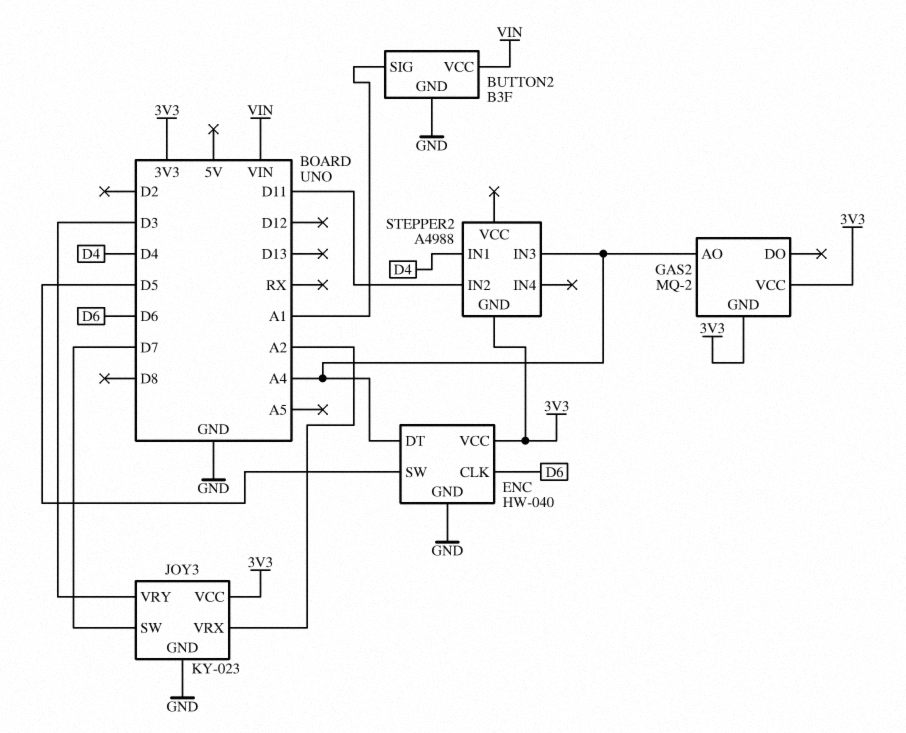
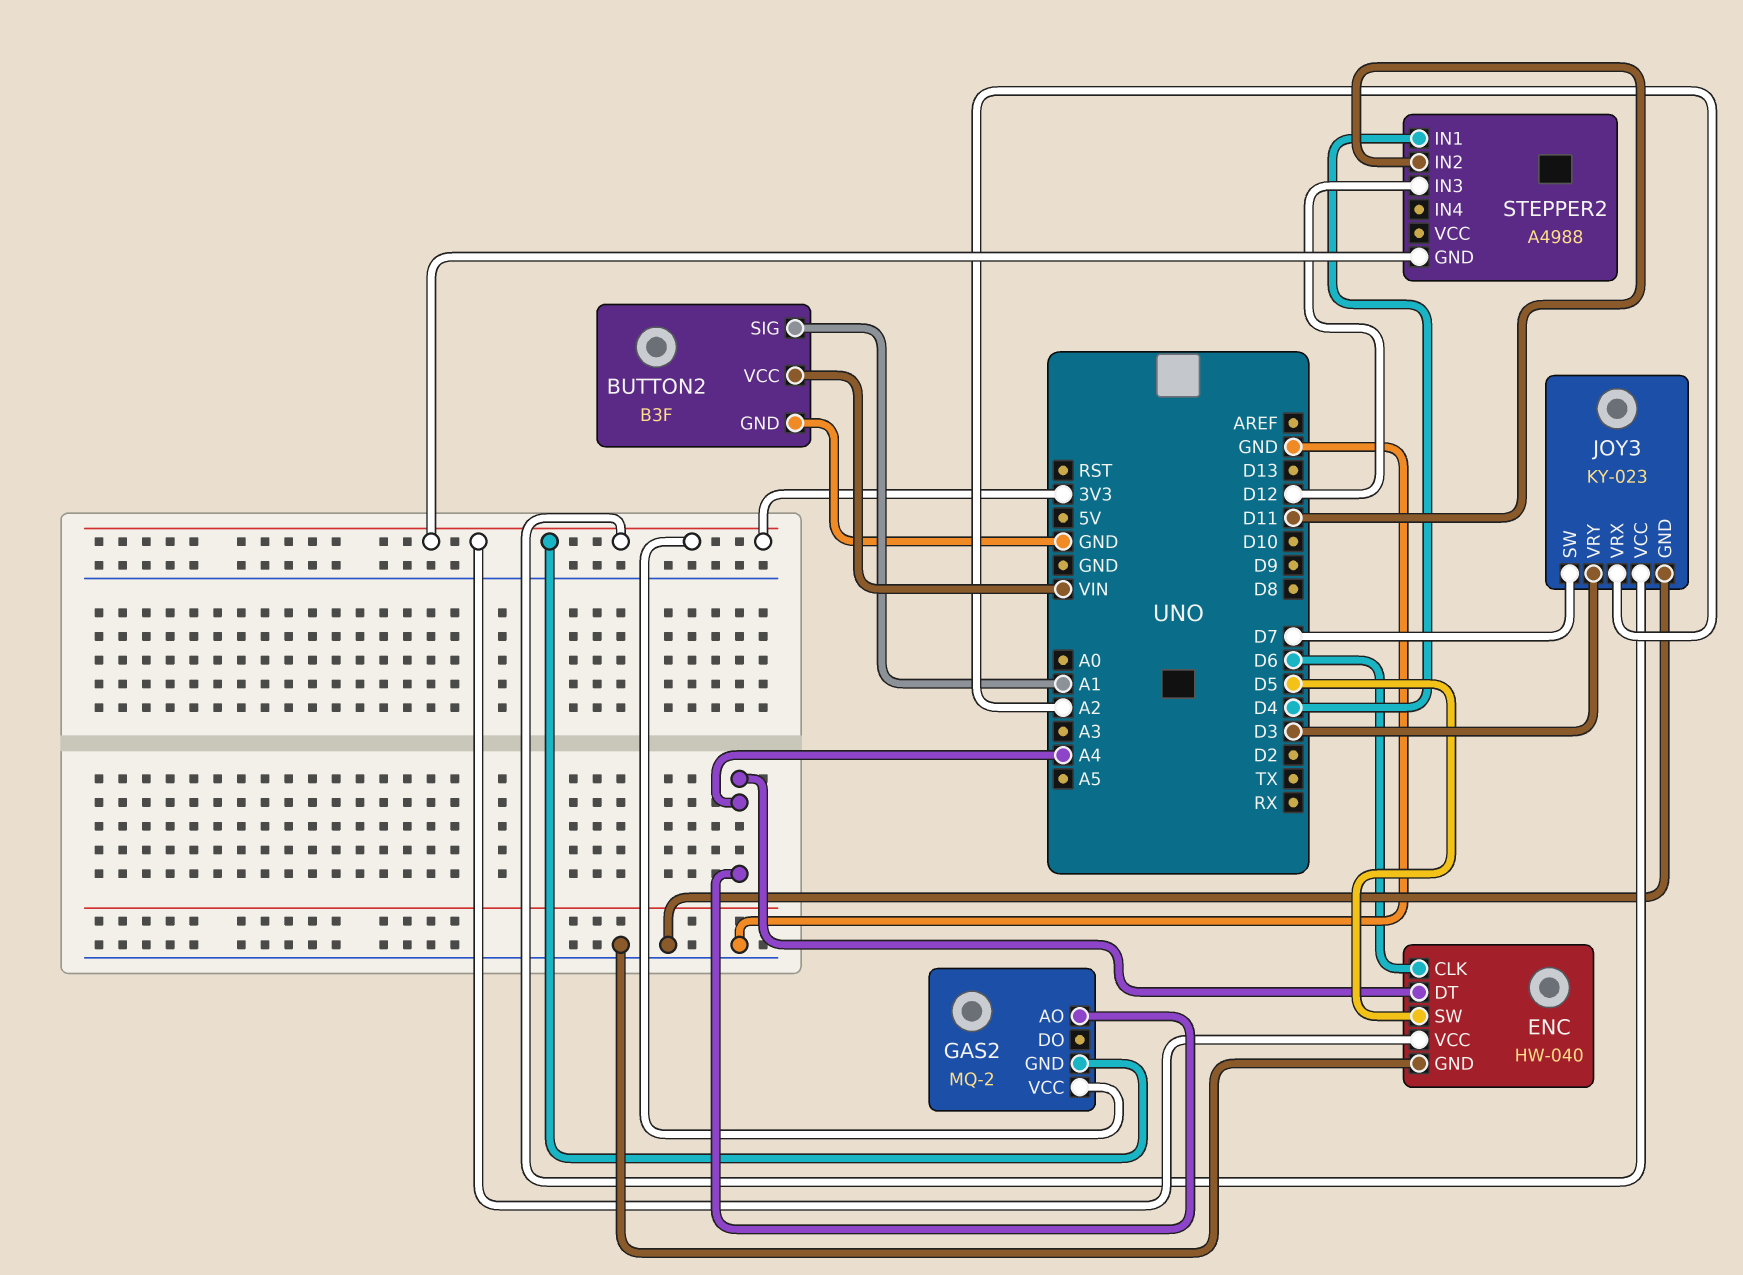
STEPPER2 pin IN3: A4 -> D12

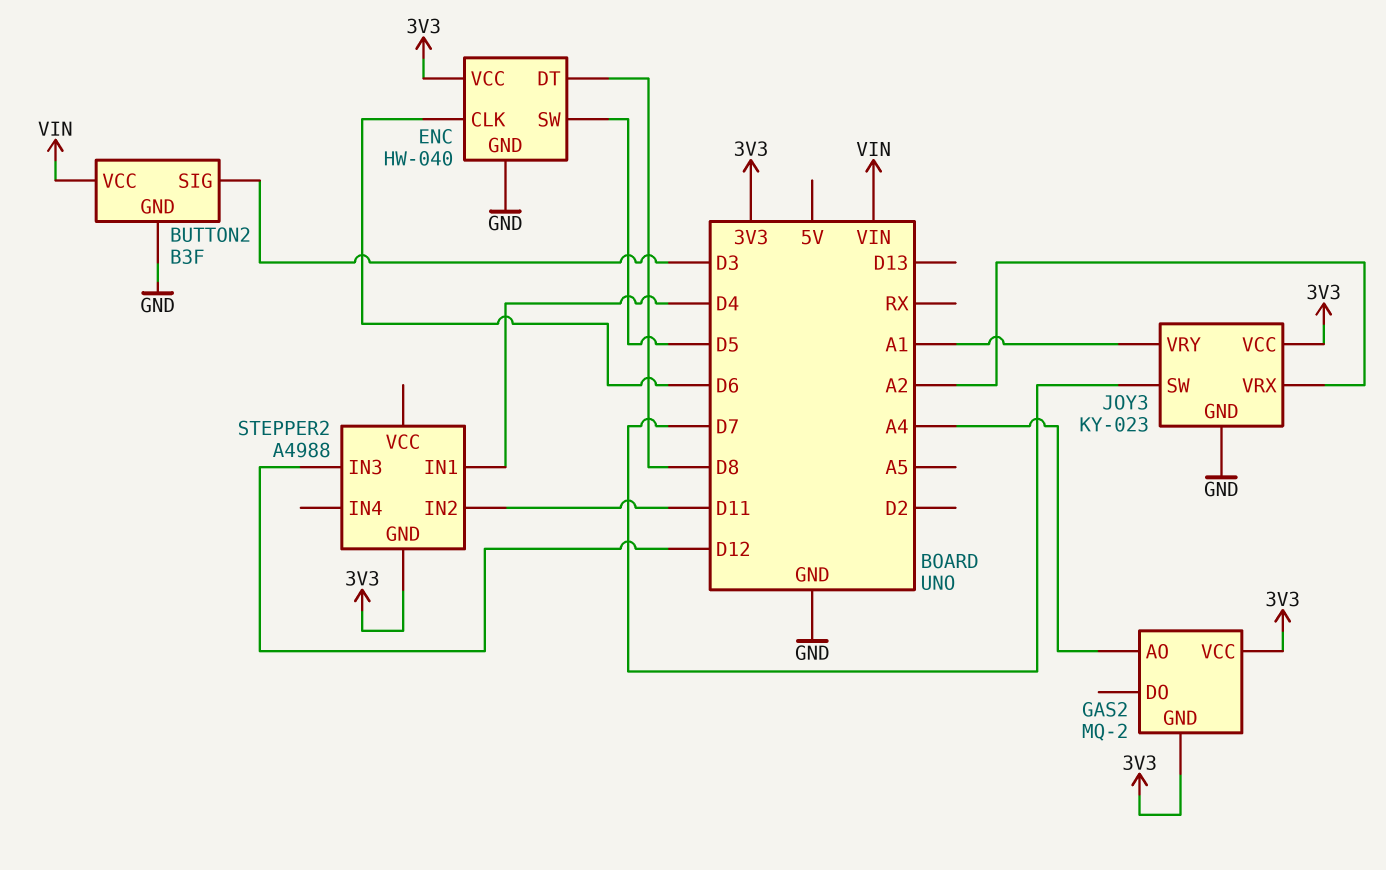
BUTTON2 pin SIG: A1 -> D3
ENC pin DT: A4 -> D8
JOY3 pin VRY: D3 -> A1

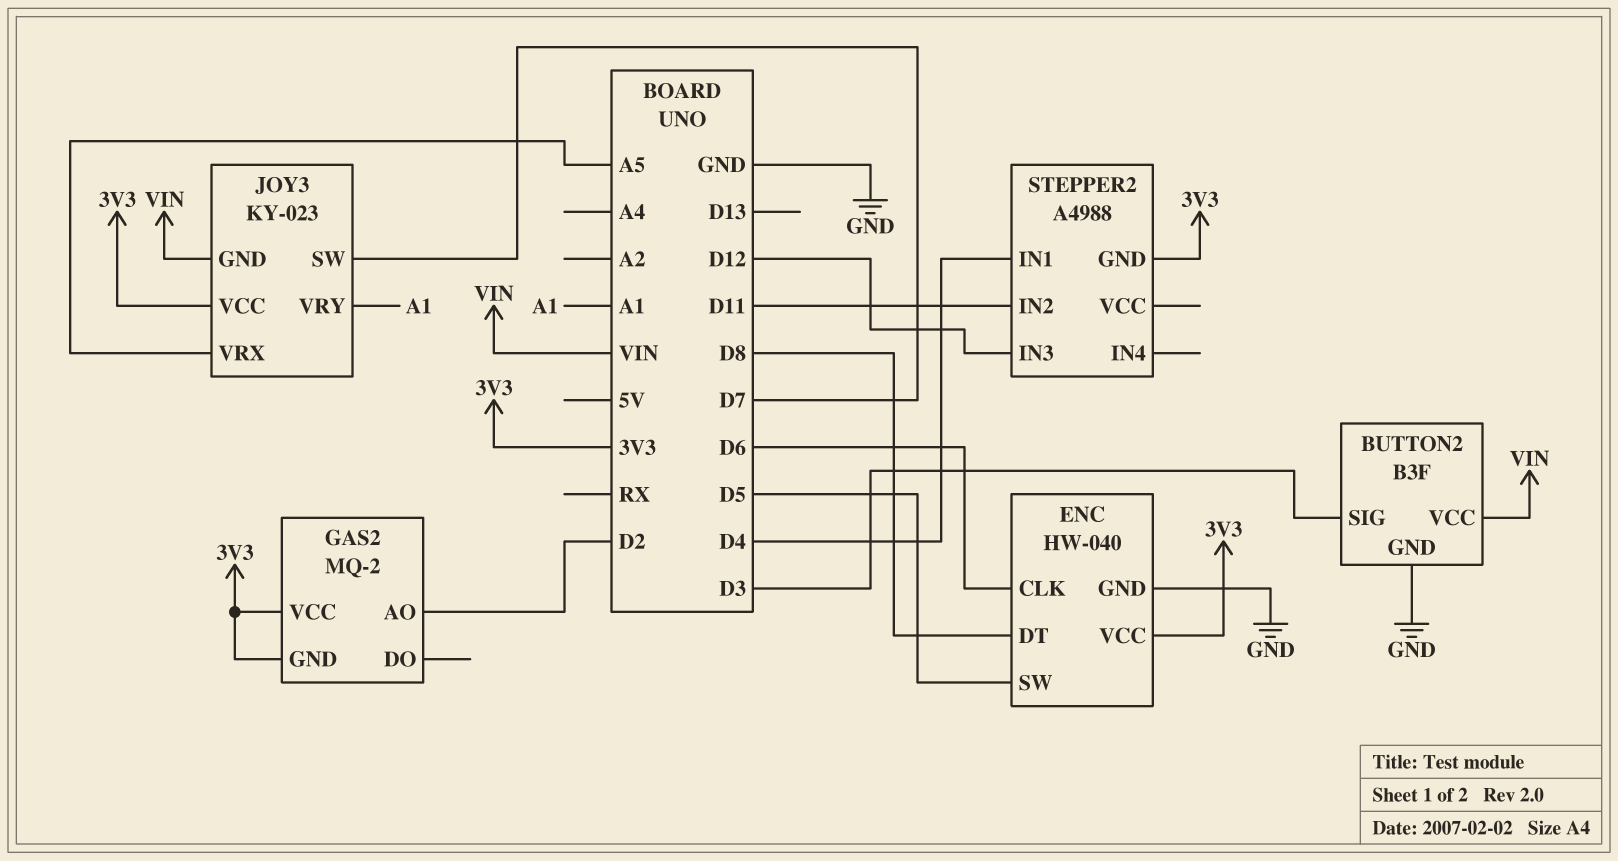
GAS2 pin AO: A4 -> D2
JOY3 pin GND: GND -> VIN
JOY3 pin VRX: A2 -> A5

